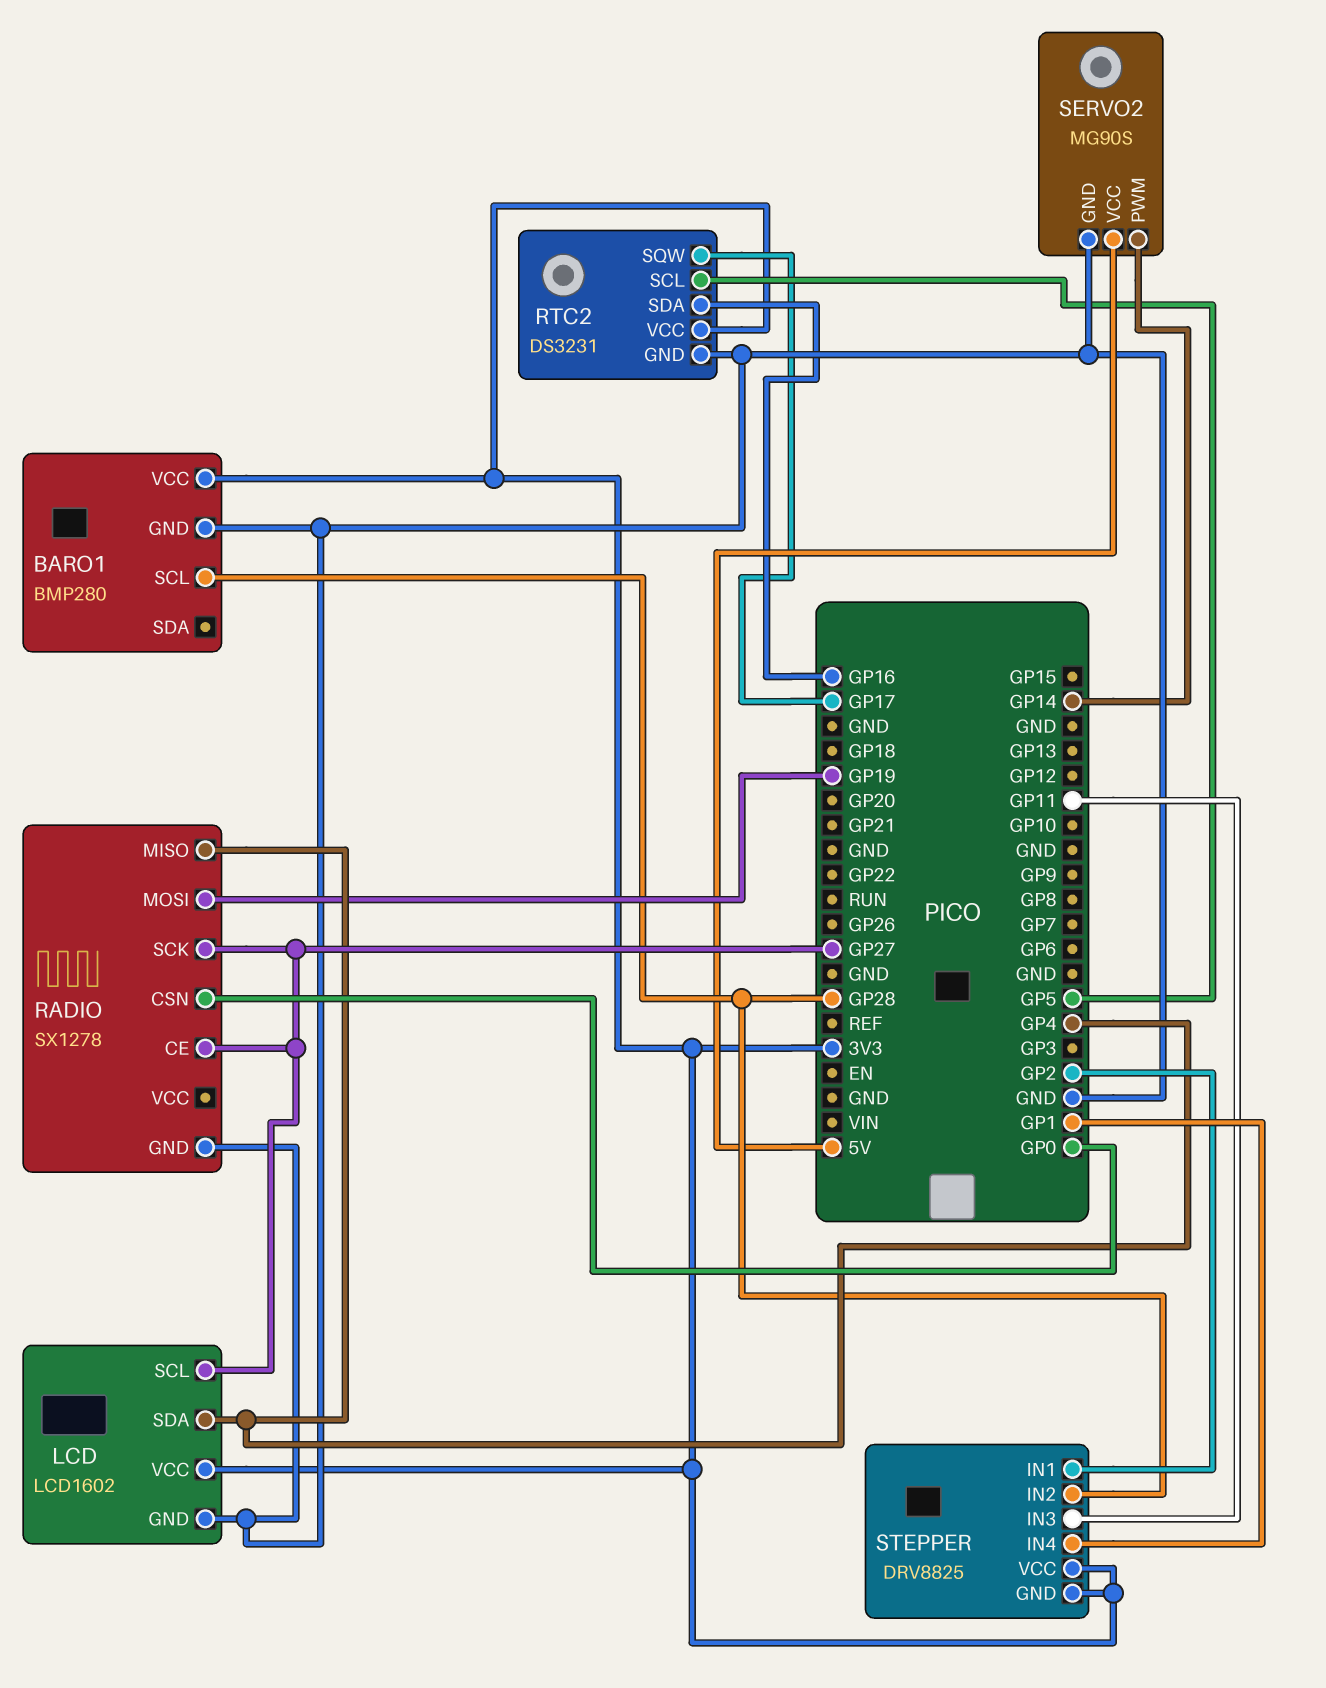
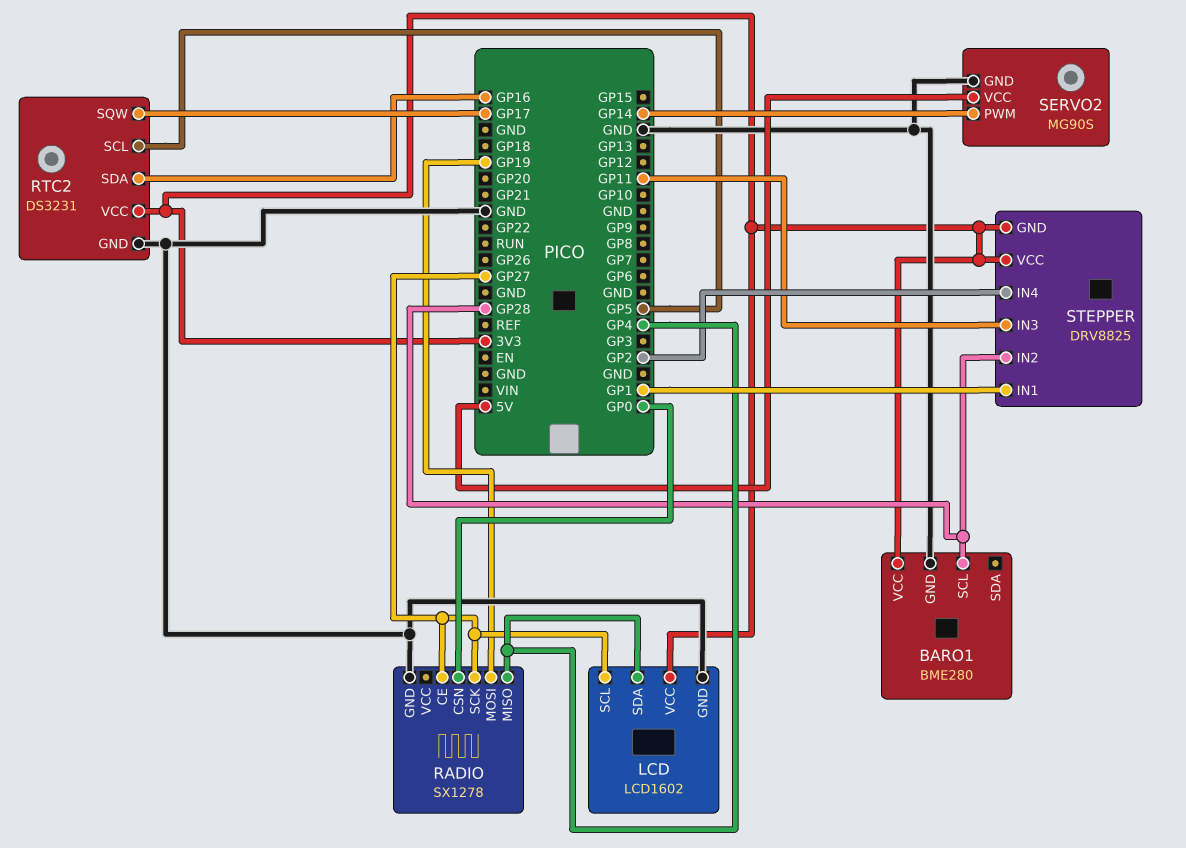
BARO1: BMP280 -> BME280
STEPPER pin IN1: GP2 -> GP1
STEPPER pin IN4: GP1 -> GP2

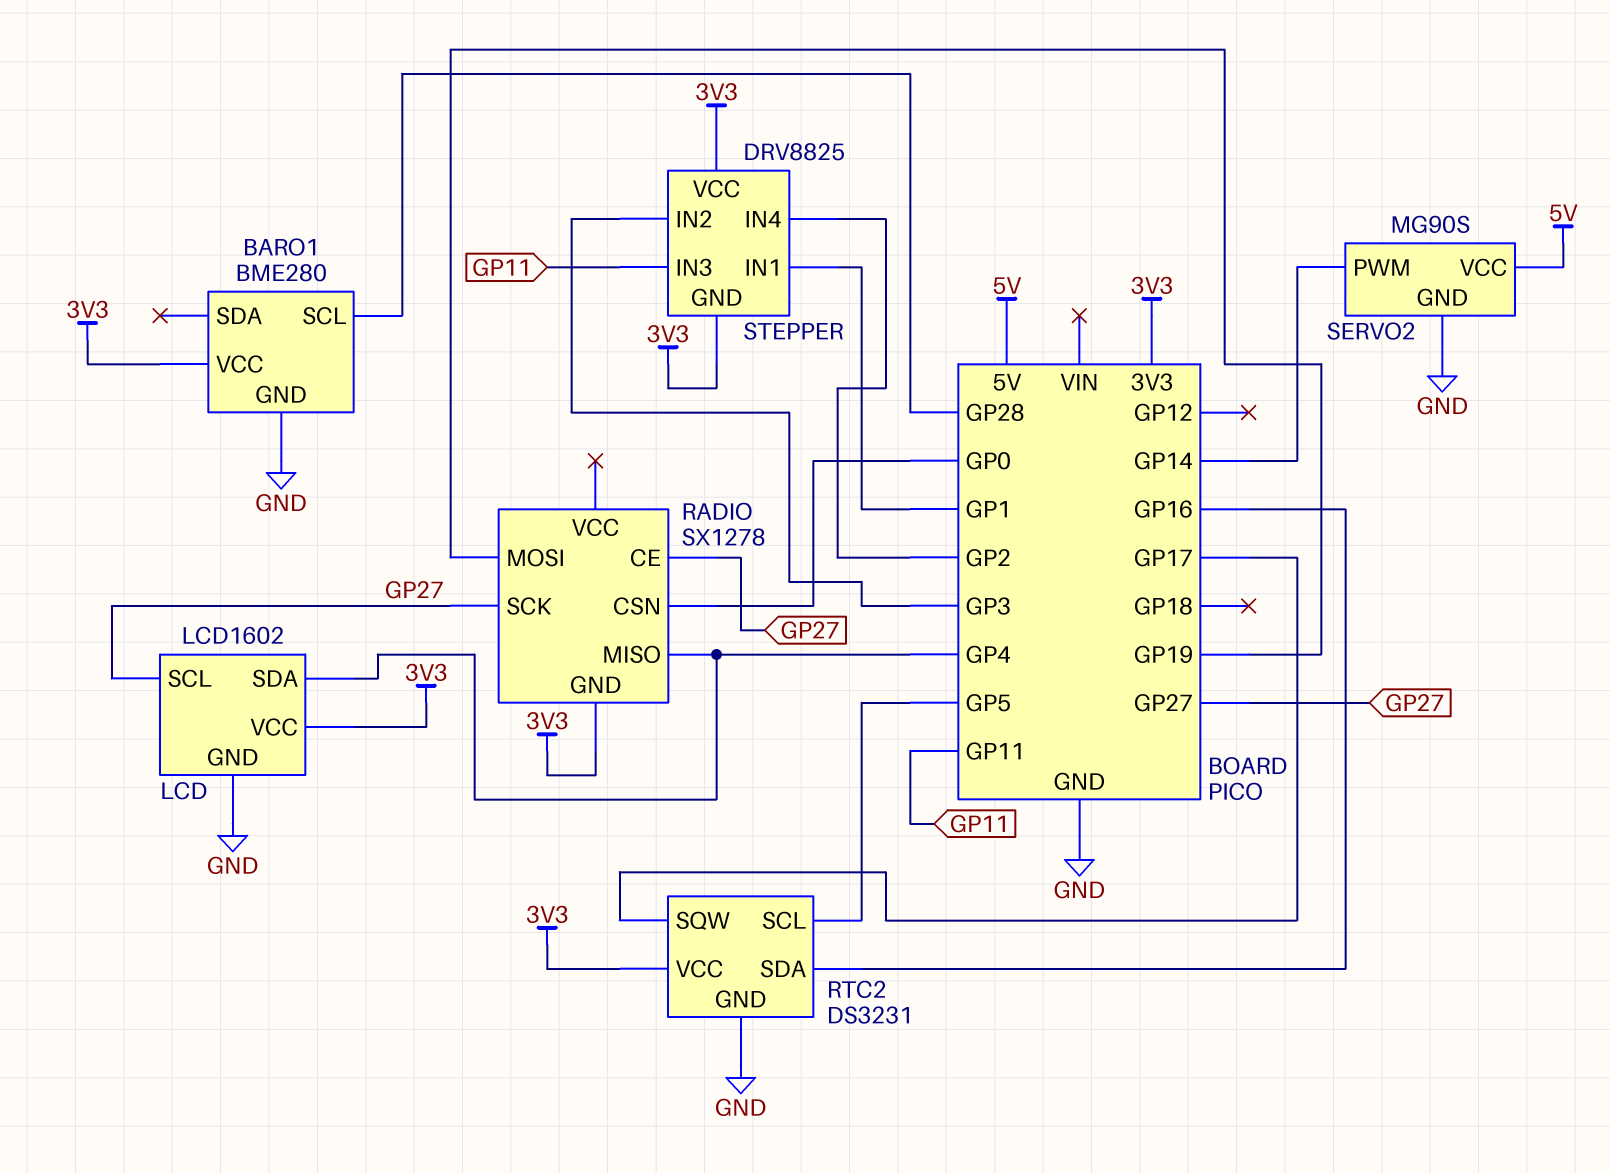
RADIO pin GND: GND -> 3V3
STEPPER pin IN2: GP28 -> GP3

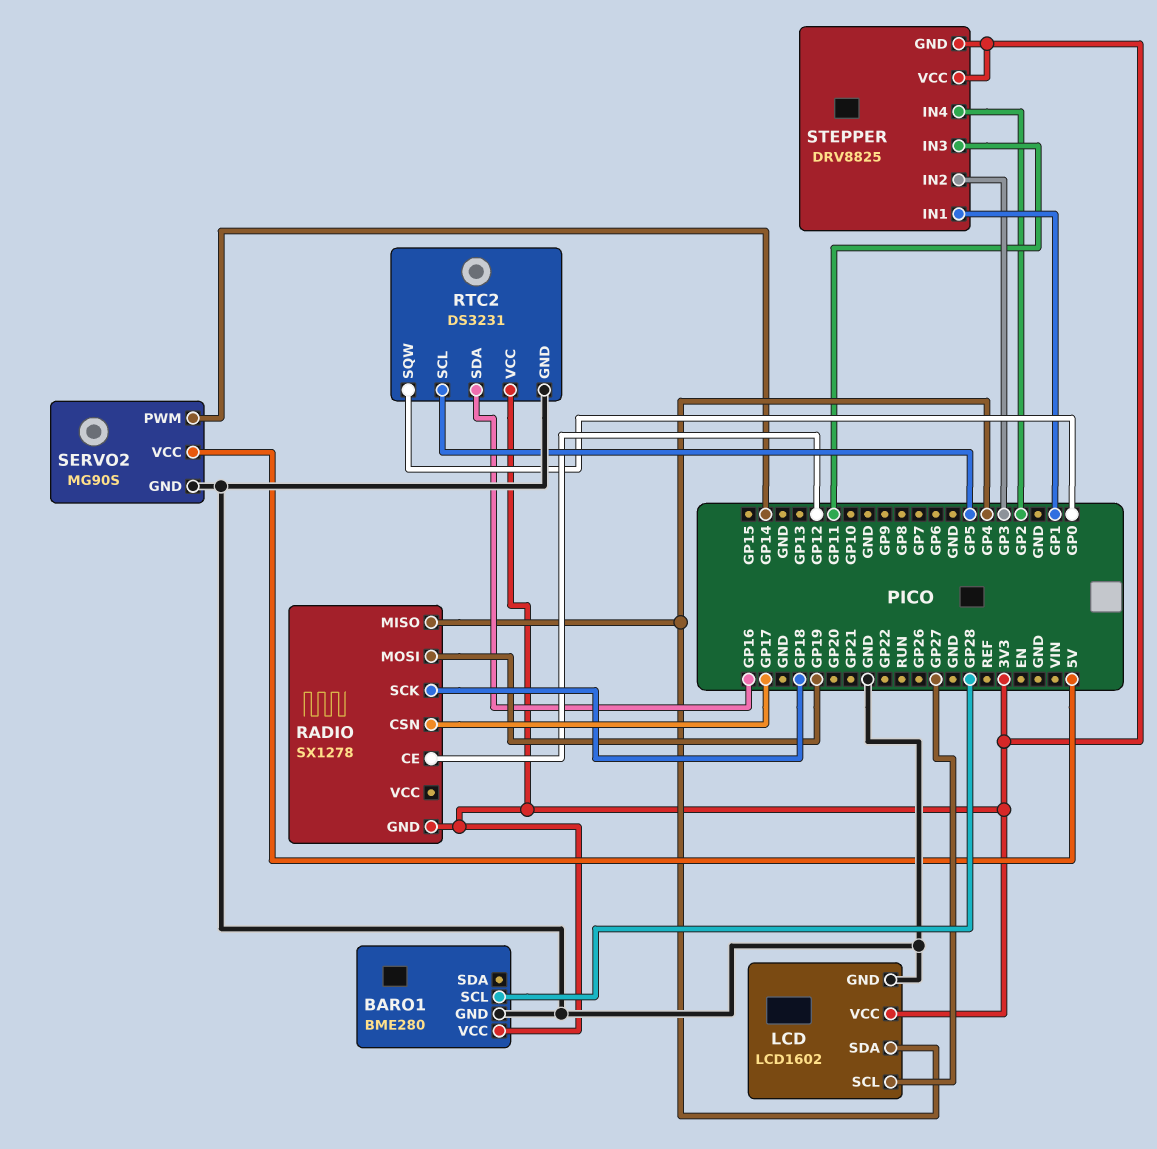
RADIO pin CE: GP27 -> GP12
RADIO pin CSN: GP0 -> GP17
RADIO pin SCK: GP27 -> GP18
RTC2 pin SQW: GP17 -> GP0

